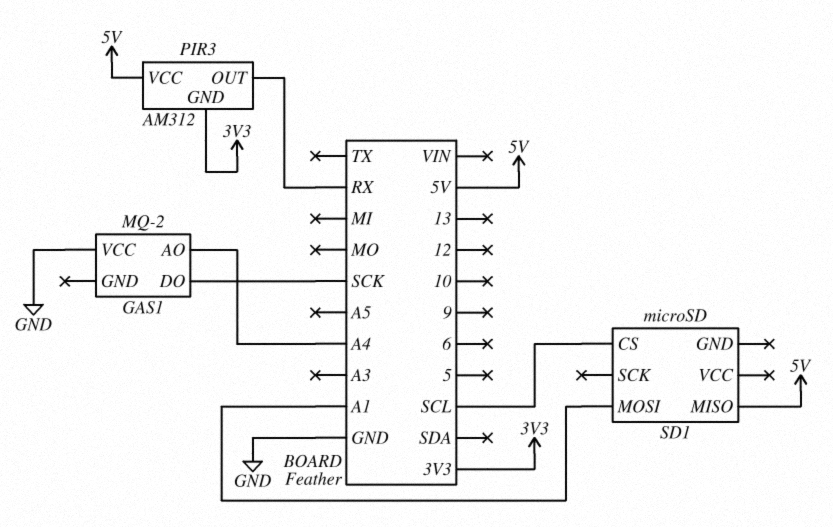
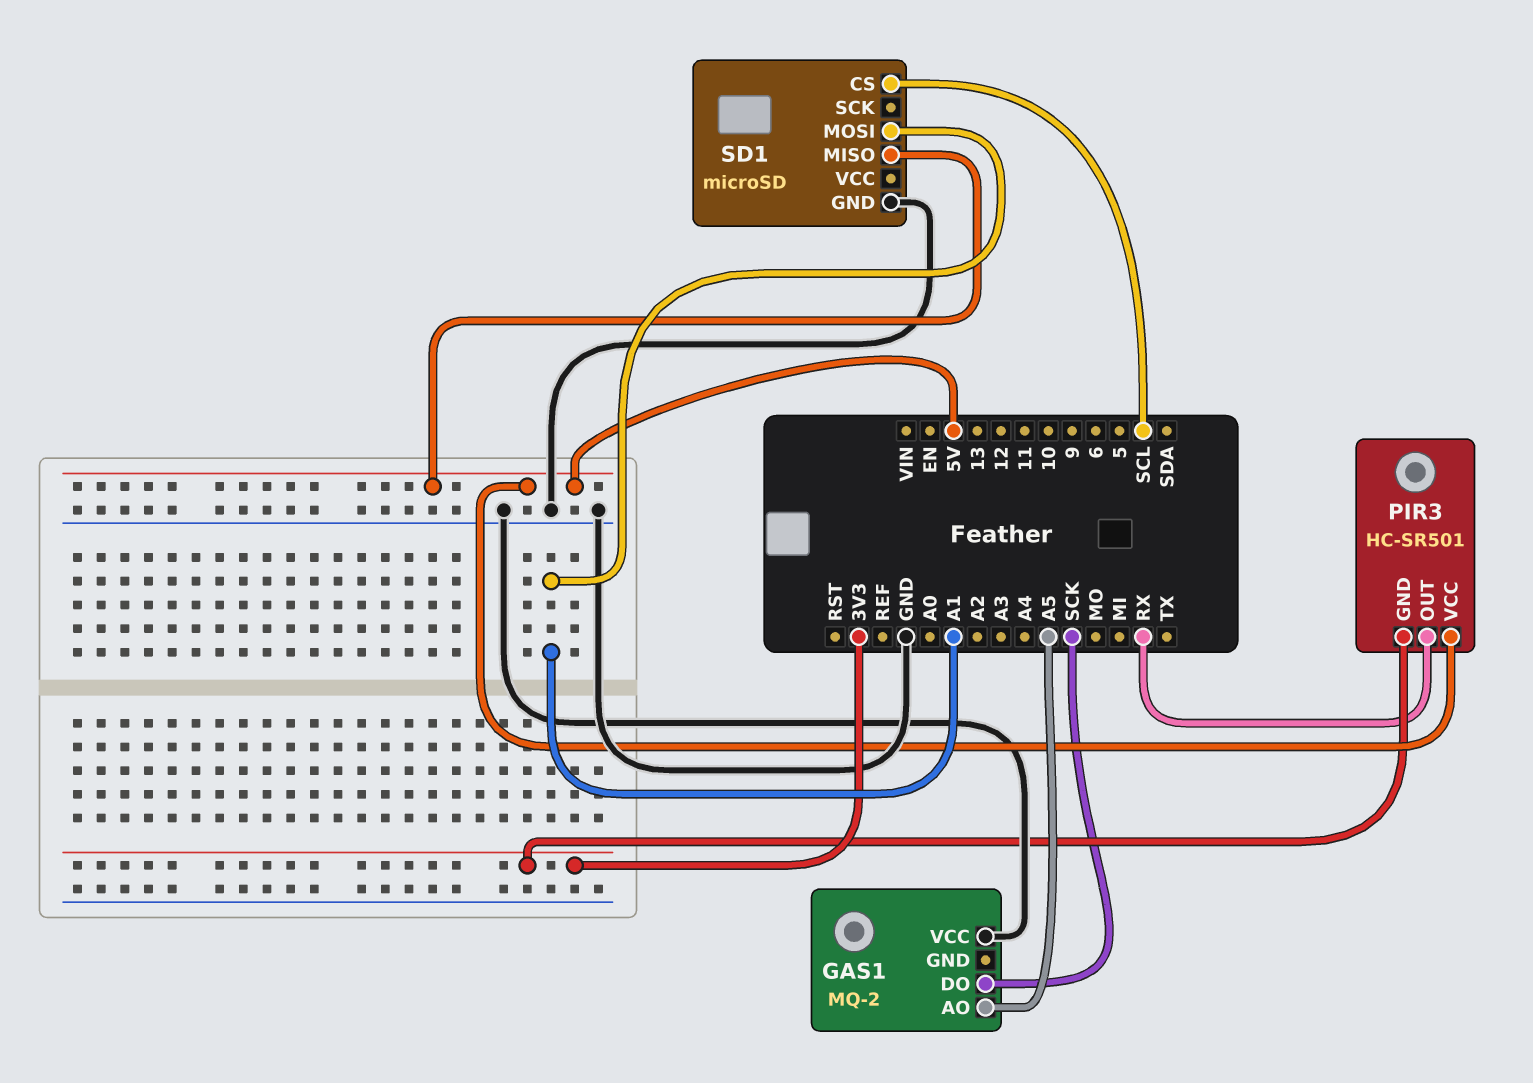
GAS1 pin AO: A4 -> A5
PIR3: AM312 -> HC-SR501
SD1 pin GND: none -> GND

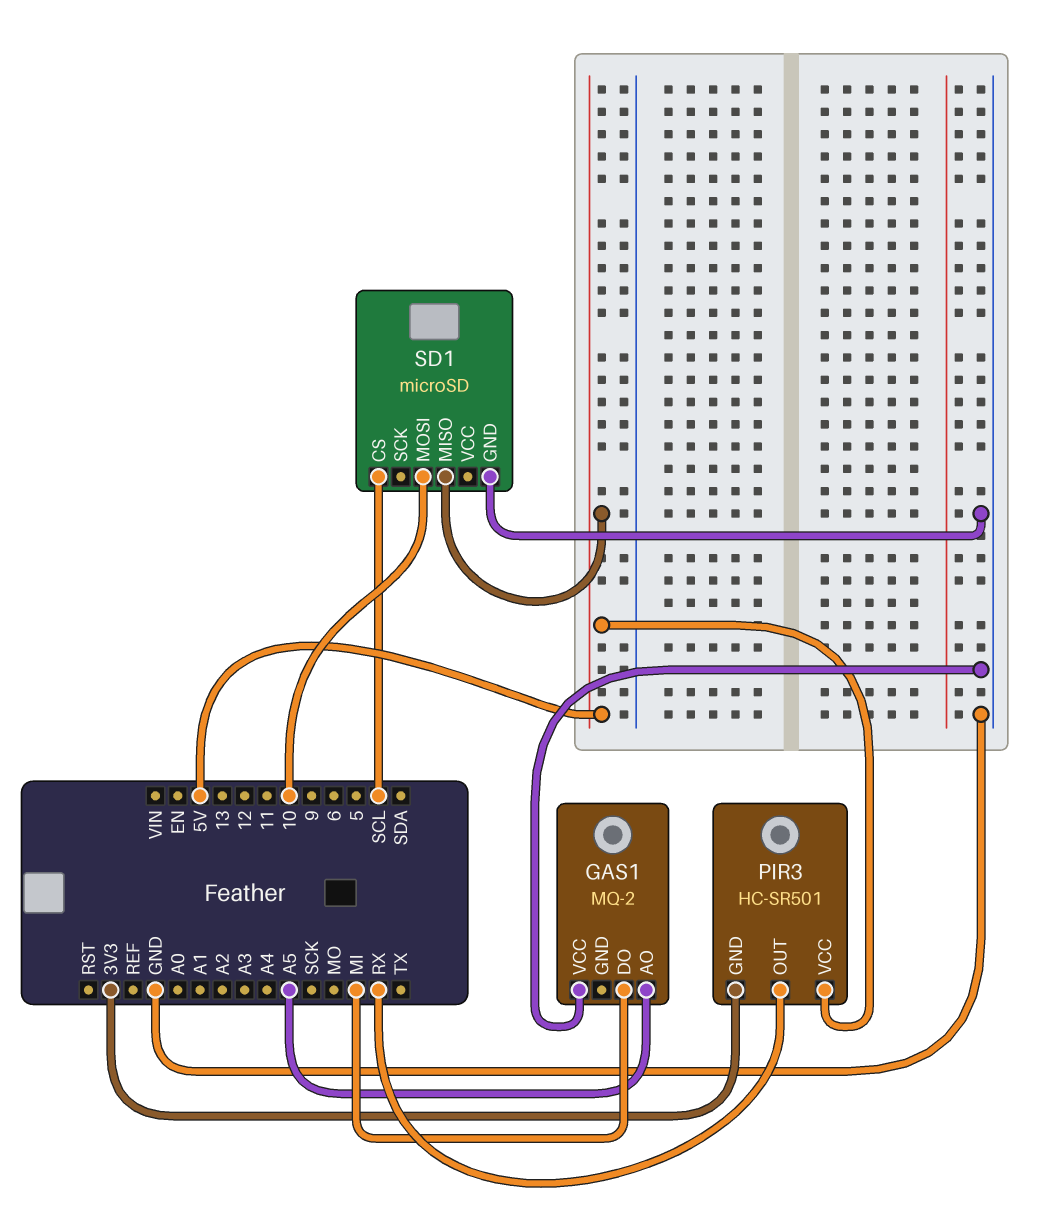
GAS1 pin DO: SCK -> MI
SD1 pin MOSI: A1 -> 10

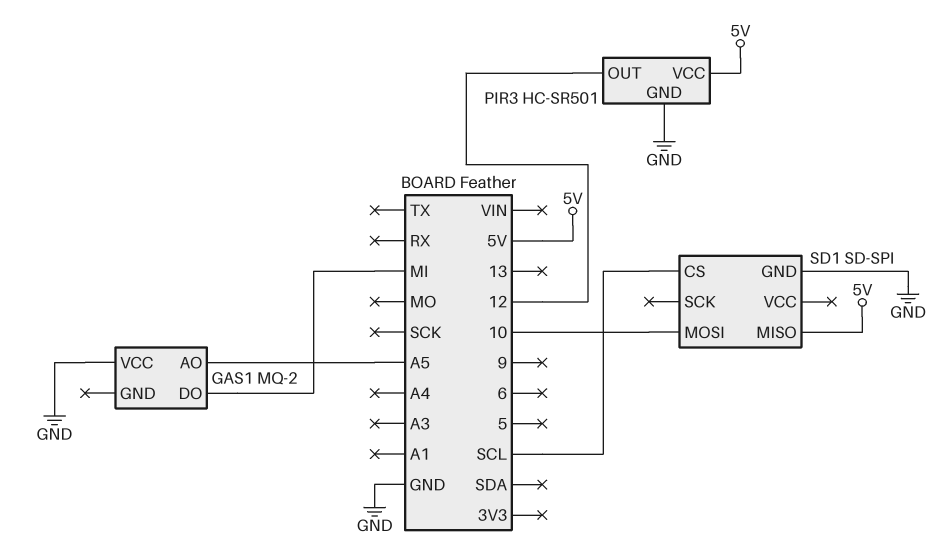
PIR3 pin GND: 3V3 -> GND
PIR3 pin OUT: RX -> 12
SD1: microSD -> SD-SPI

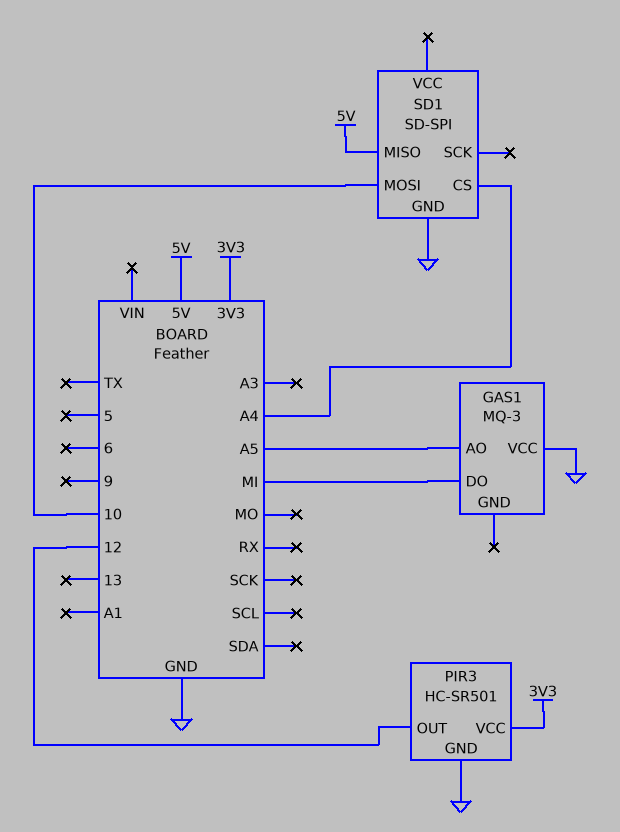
GAS1: MQ-2 -> MQ-3
PIR3 pin VCC: 5V -> 3V3
SD1 pin CS: SCL -> A4

